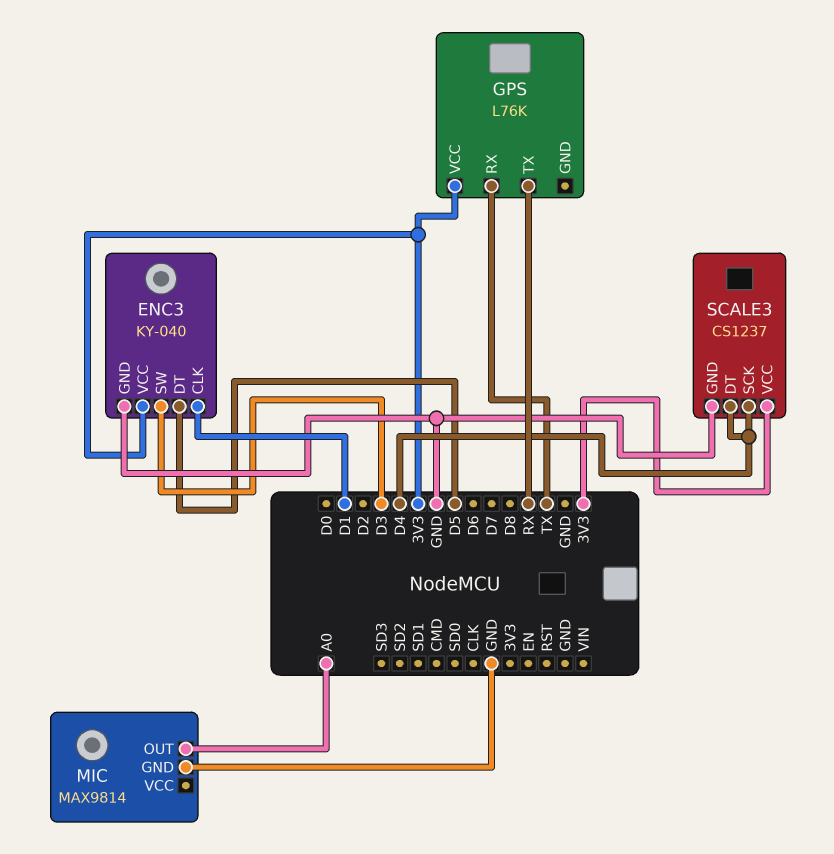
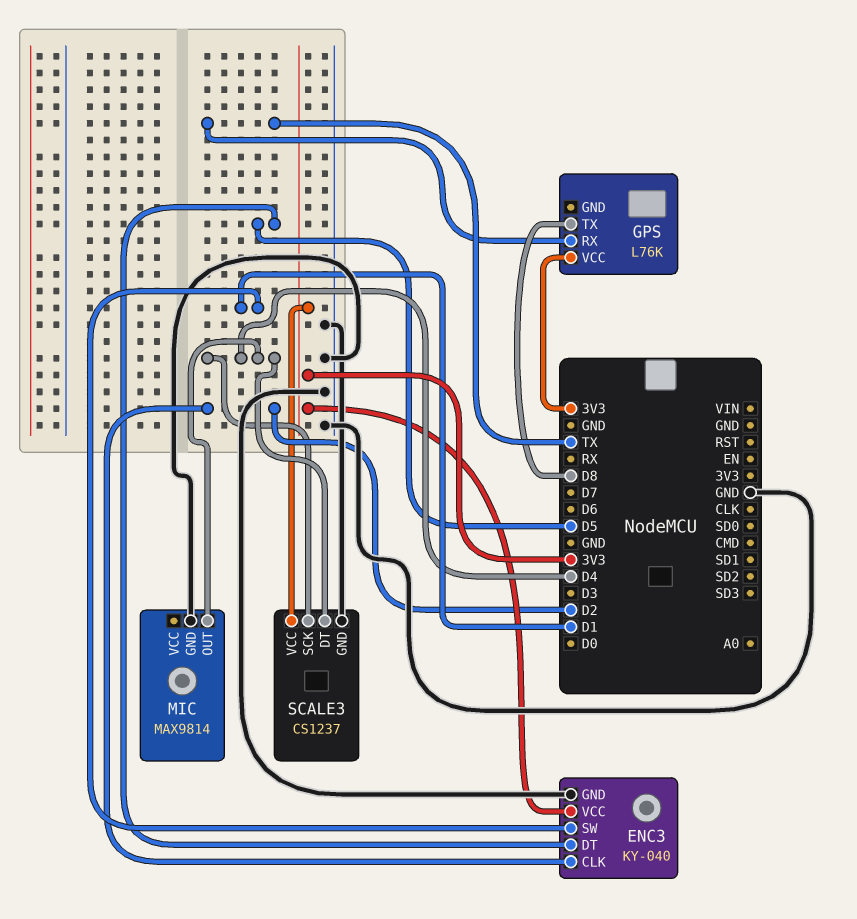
ENC3 pin CLK: D1 -> D2
ENC3 pin SW: D3 -> D1
GPS pin TX: RX -> D8
MIC pin OUT: A0 -> D4

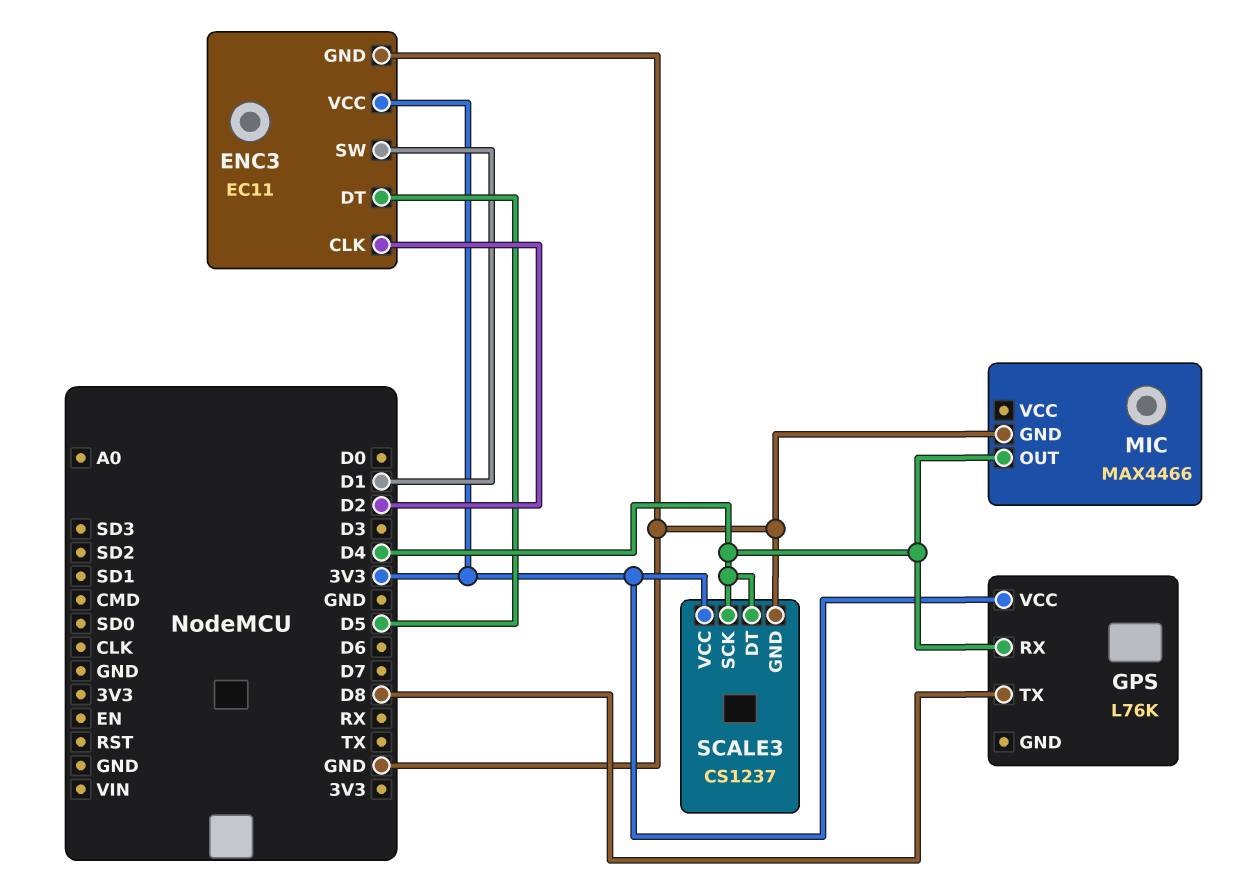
ENC3: KY-040 -> EC11
GPS pin RX: TX -> D4
MIC: MAX9814 -> MAX4466

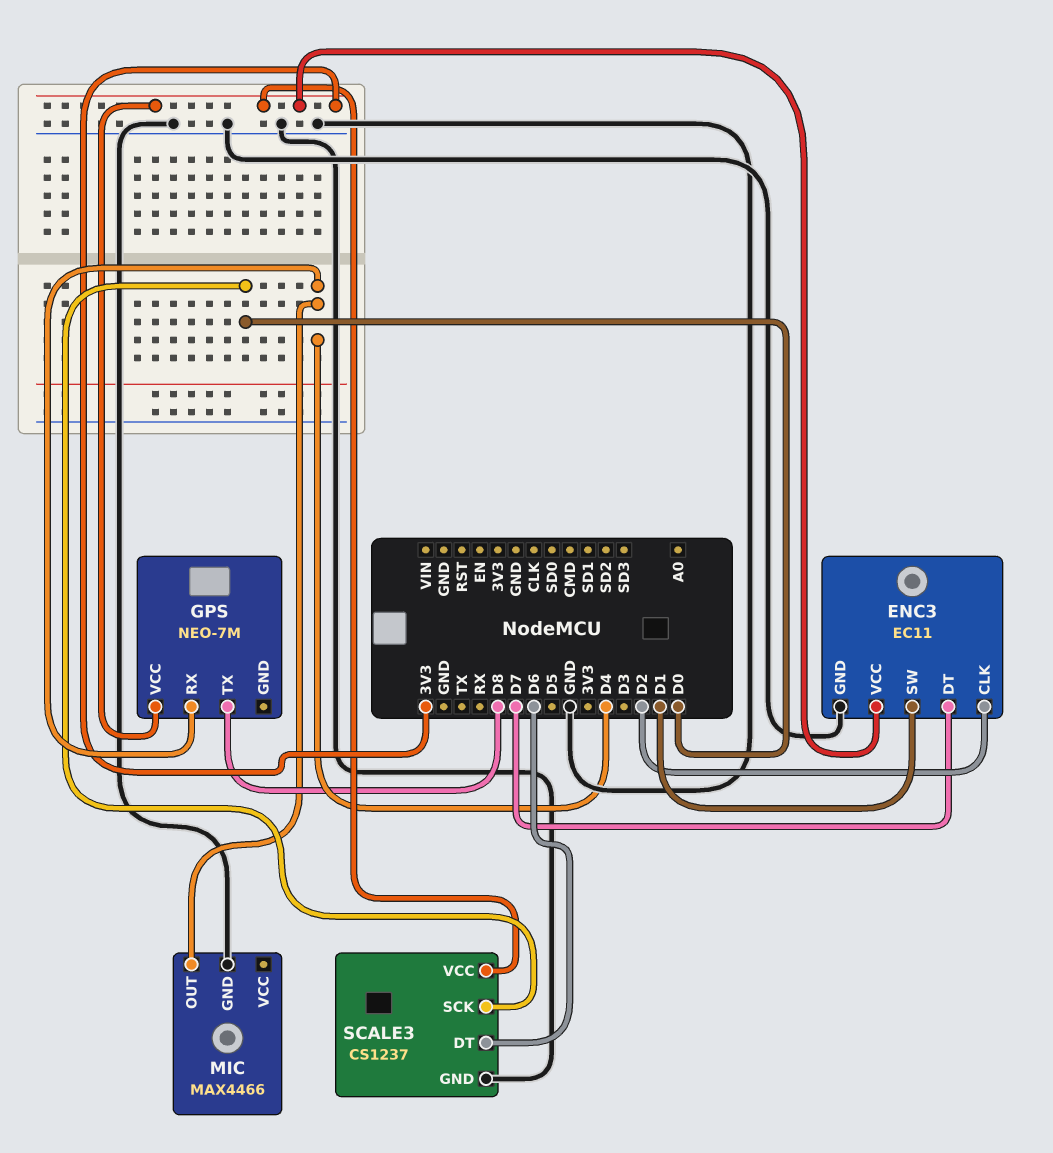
ENC3 pin DT: D5 -> D7
GPS: L76K -> NEO-7M
SCALE3 pin DT: D4 -> D6
SCALE3 pin SCK: D4 -> D0

